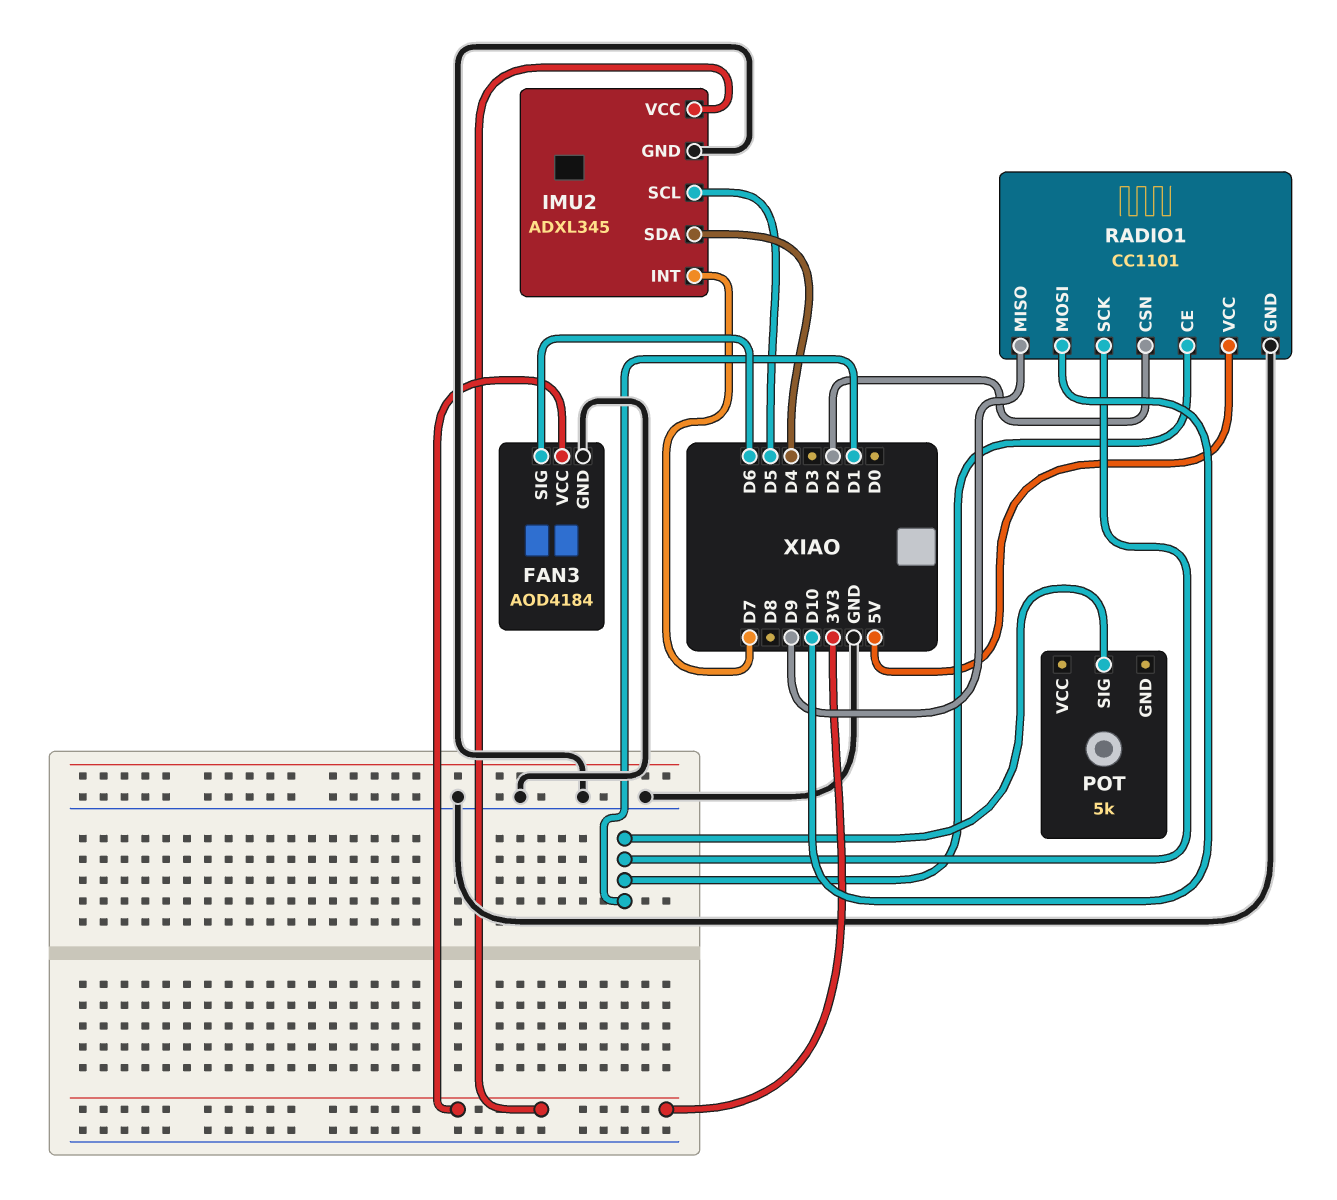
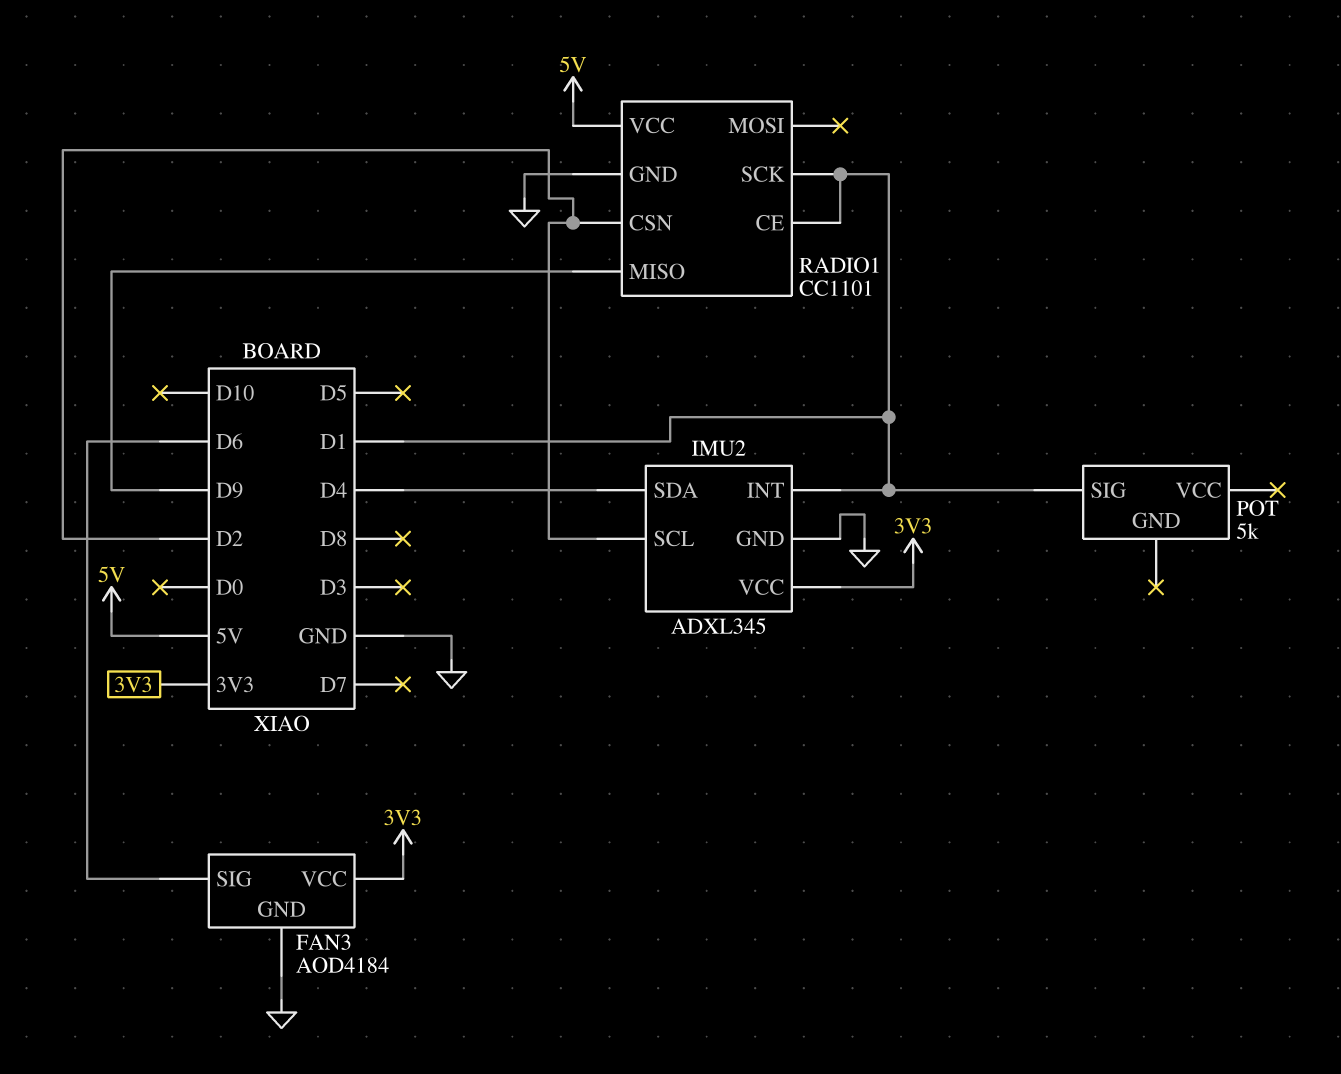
IMU2 pin INT: D7 -> D1
IMU2 pin SCL: D5 -> D2
RADIO1 pin MOSI: D10 -> none

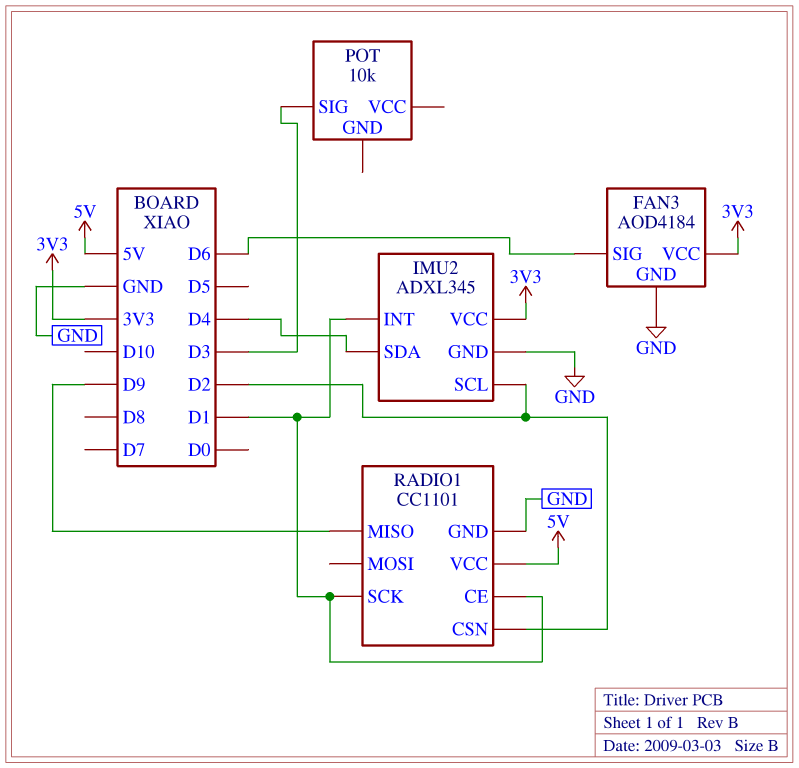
POT: 5k -> 10k
POT pin SIG: D1 -> D3

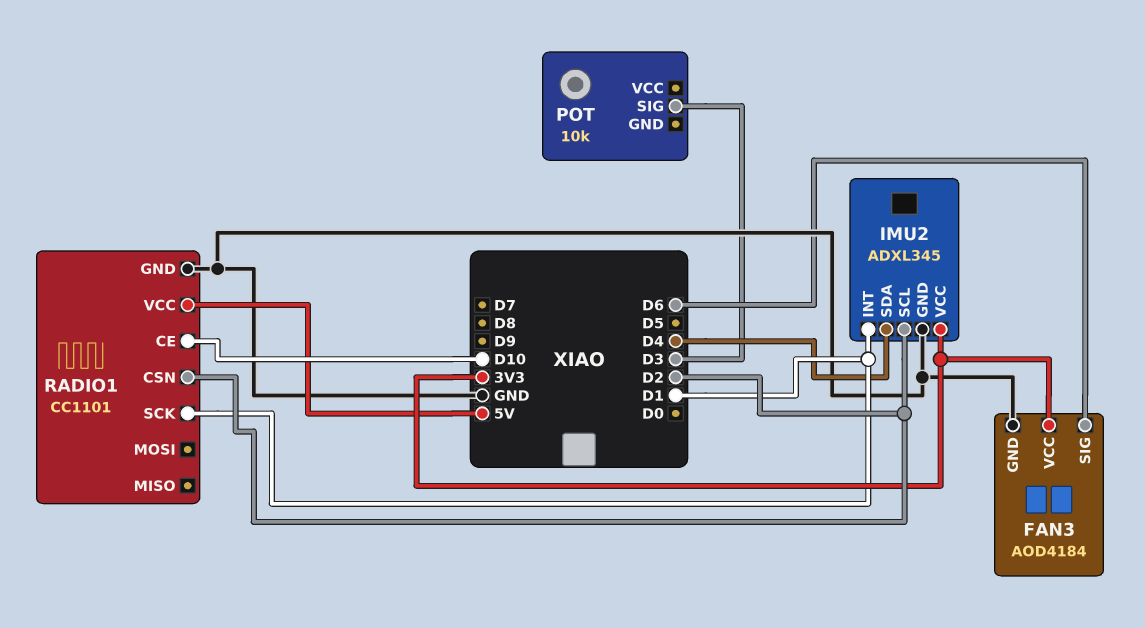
RADIO1 pin CE: D1 -> D10
RADIO1 pin MISO: D9 -> none

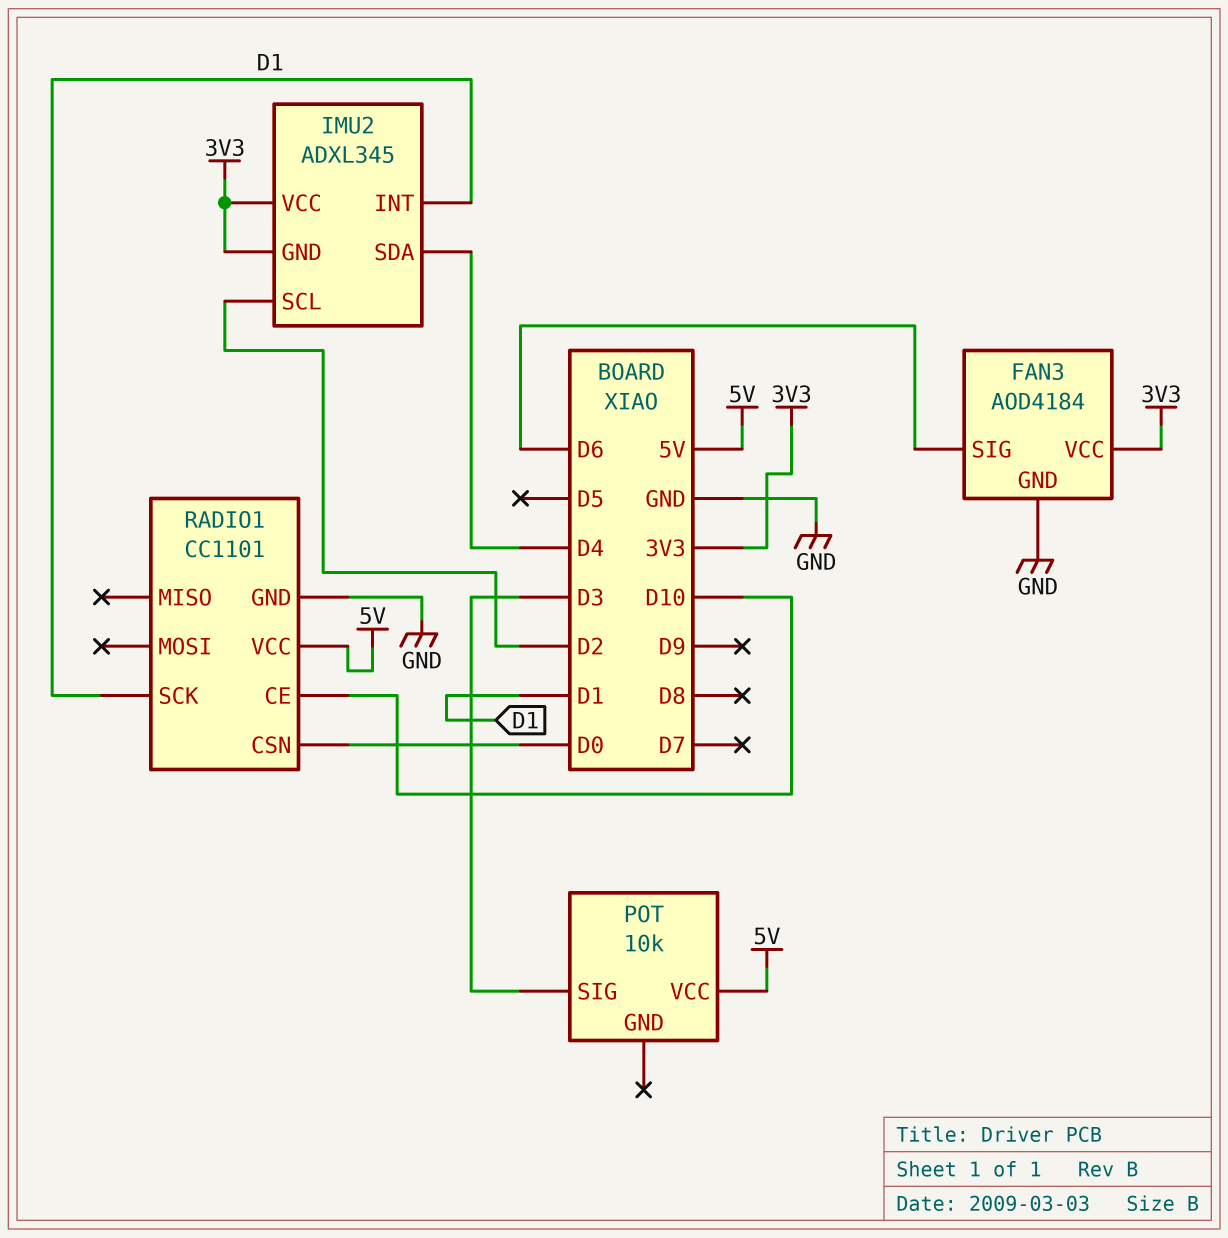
IMU2 pin GND: GND -> 3V3
POT pin VCC: none -> 5V
RADIO1 pin CSN: D2 -> D0

